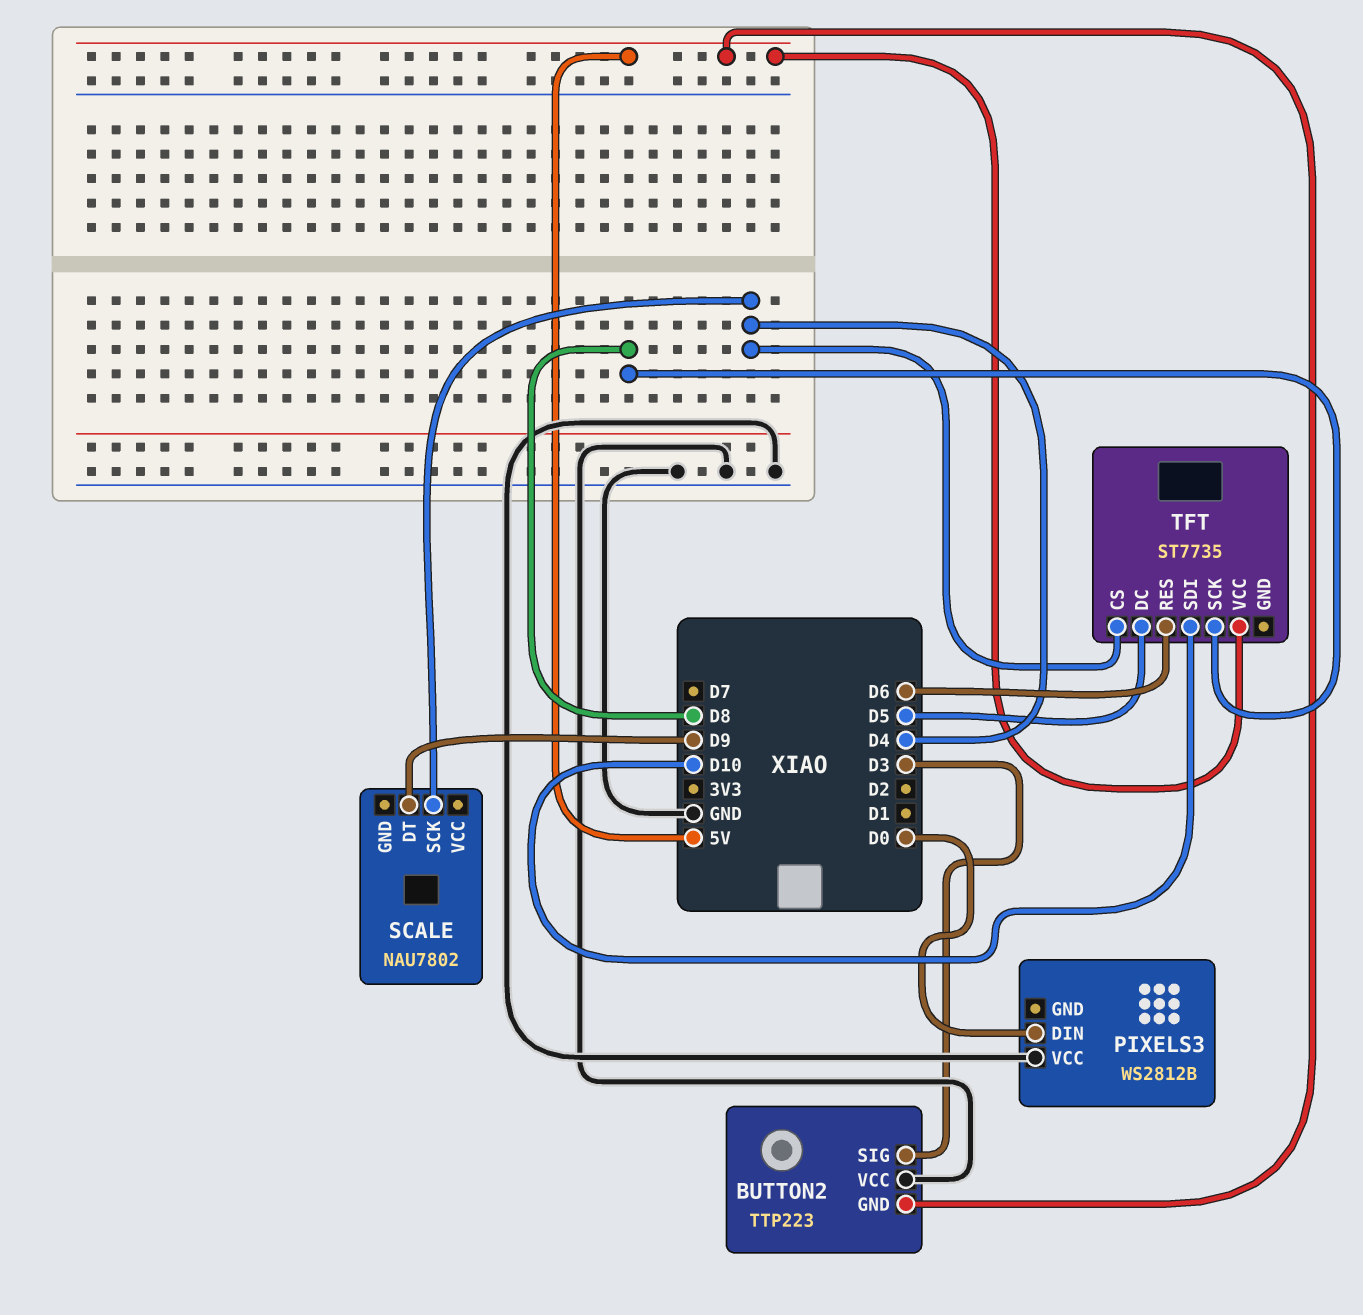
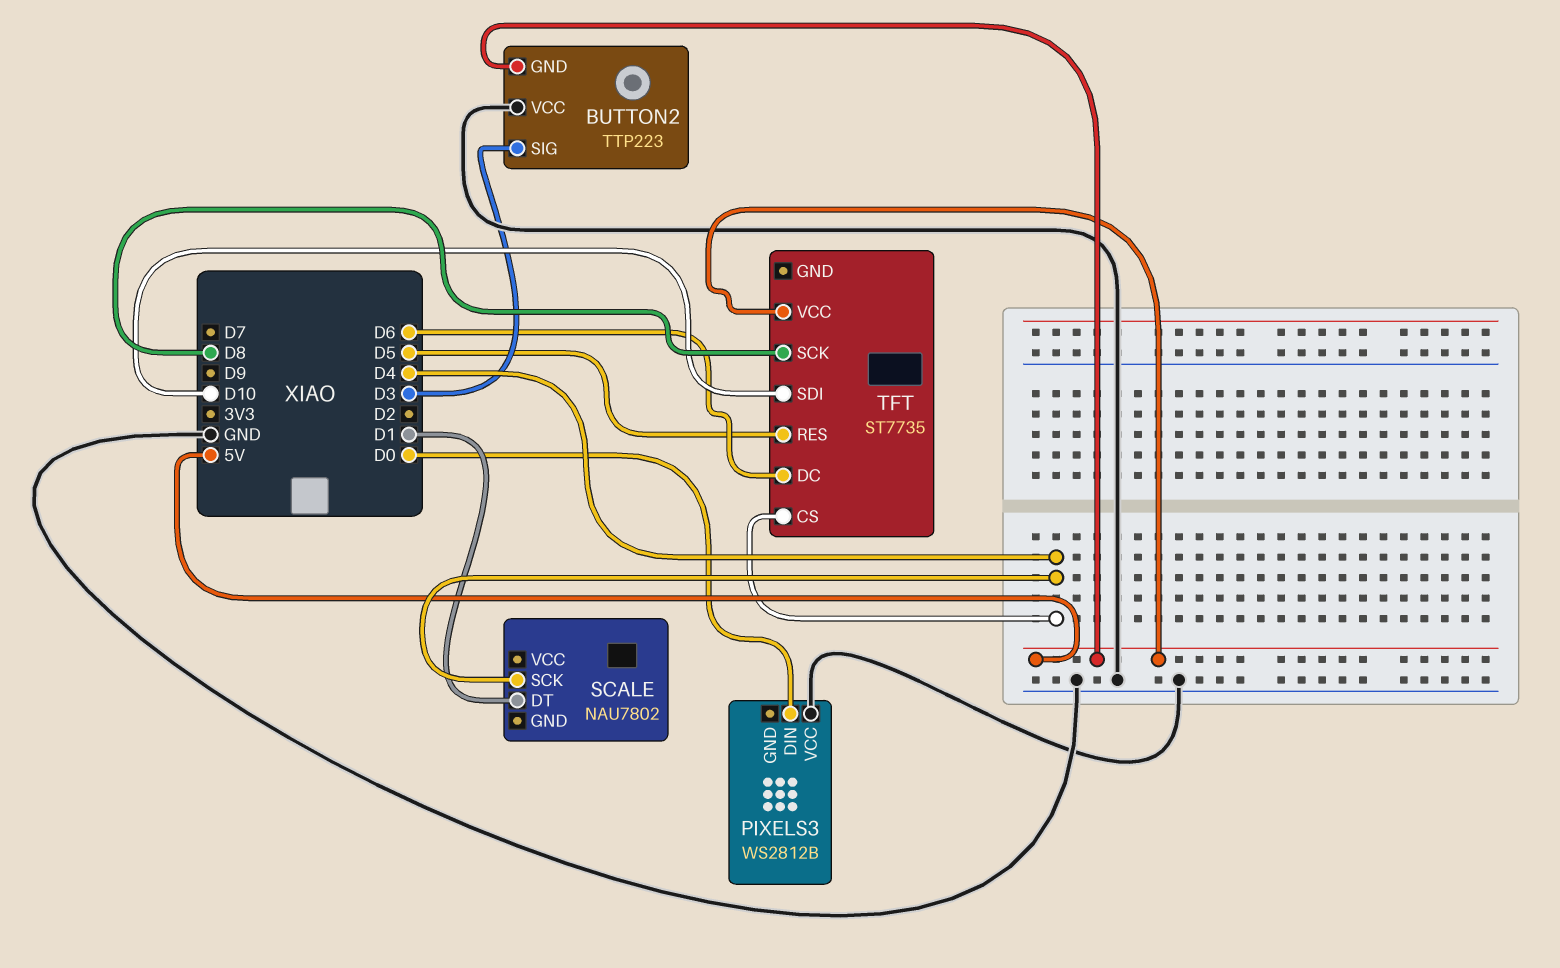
SCALE pin DT: D9 -> D1
TFT pin DC: D5 -> D6
TFT pin RES: D6 -> D5

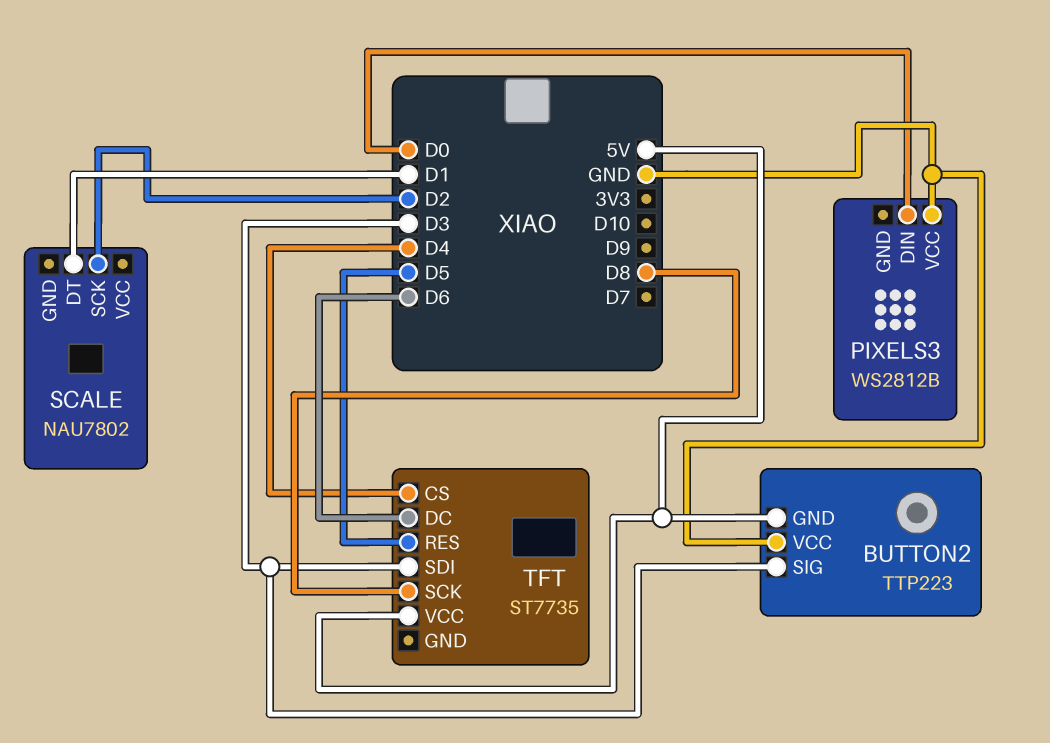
SCALE pin SCK: D4 -> D2
TFT pin SDI: D10 -> D3

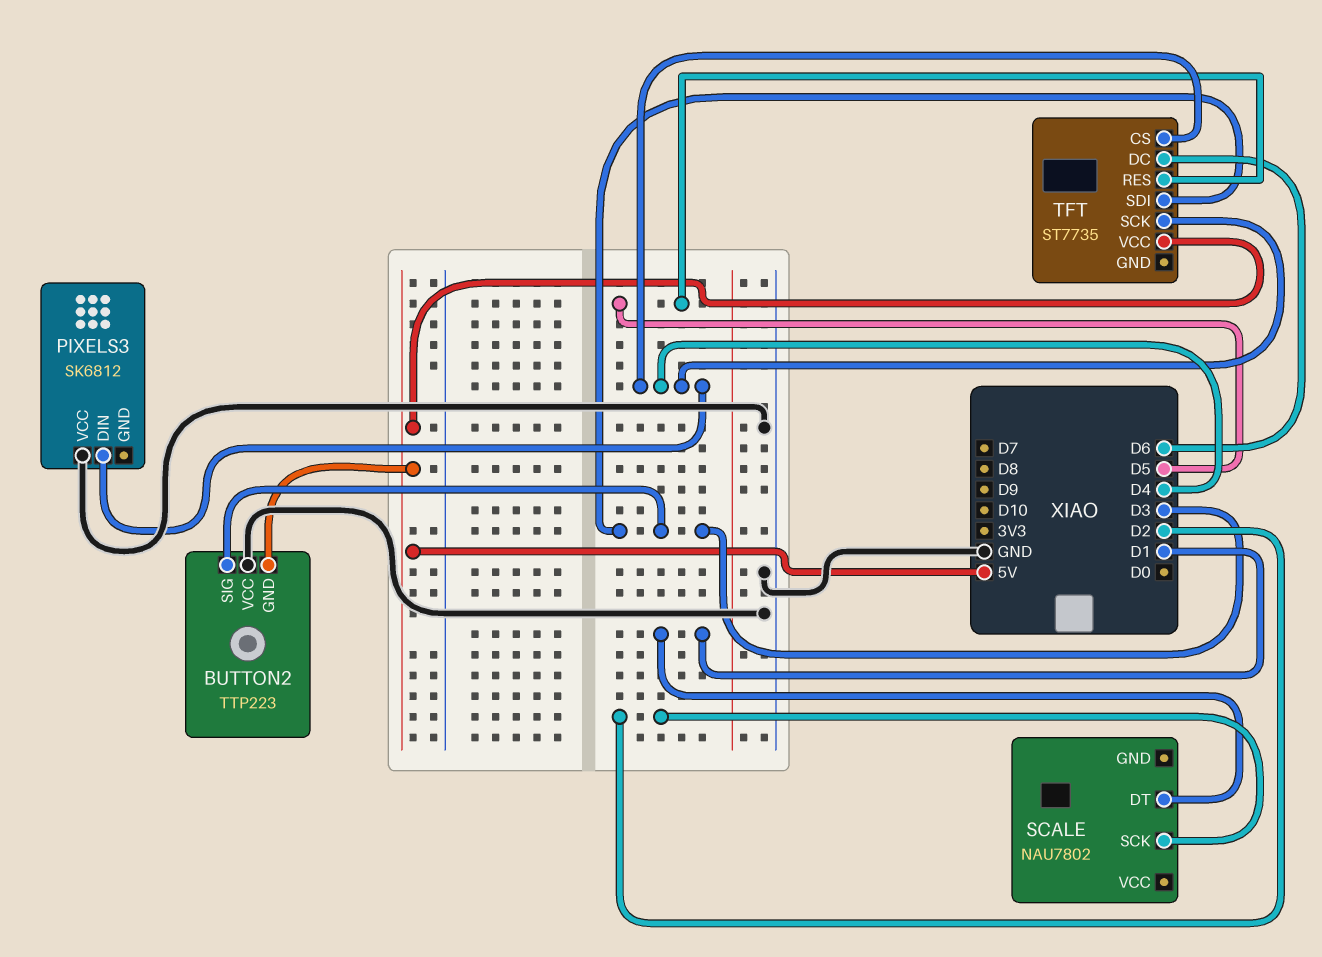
PIXELS3: WS2812B -> SK6812
PIXELS3 pin DIN: D0 -> D4
TFT pin SCK: D8 -> D4

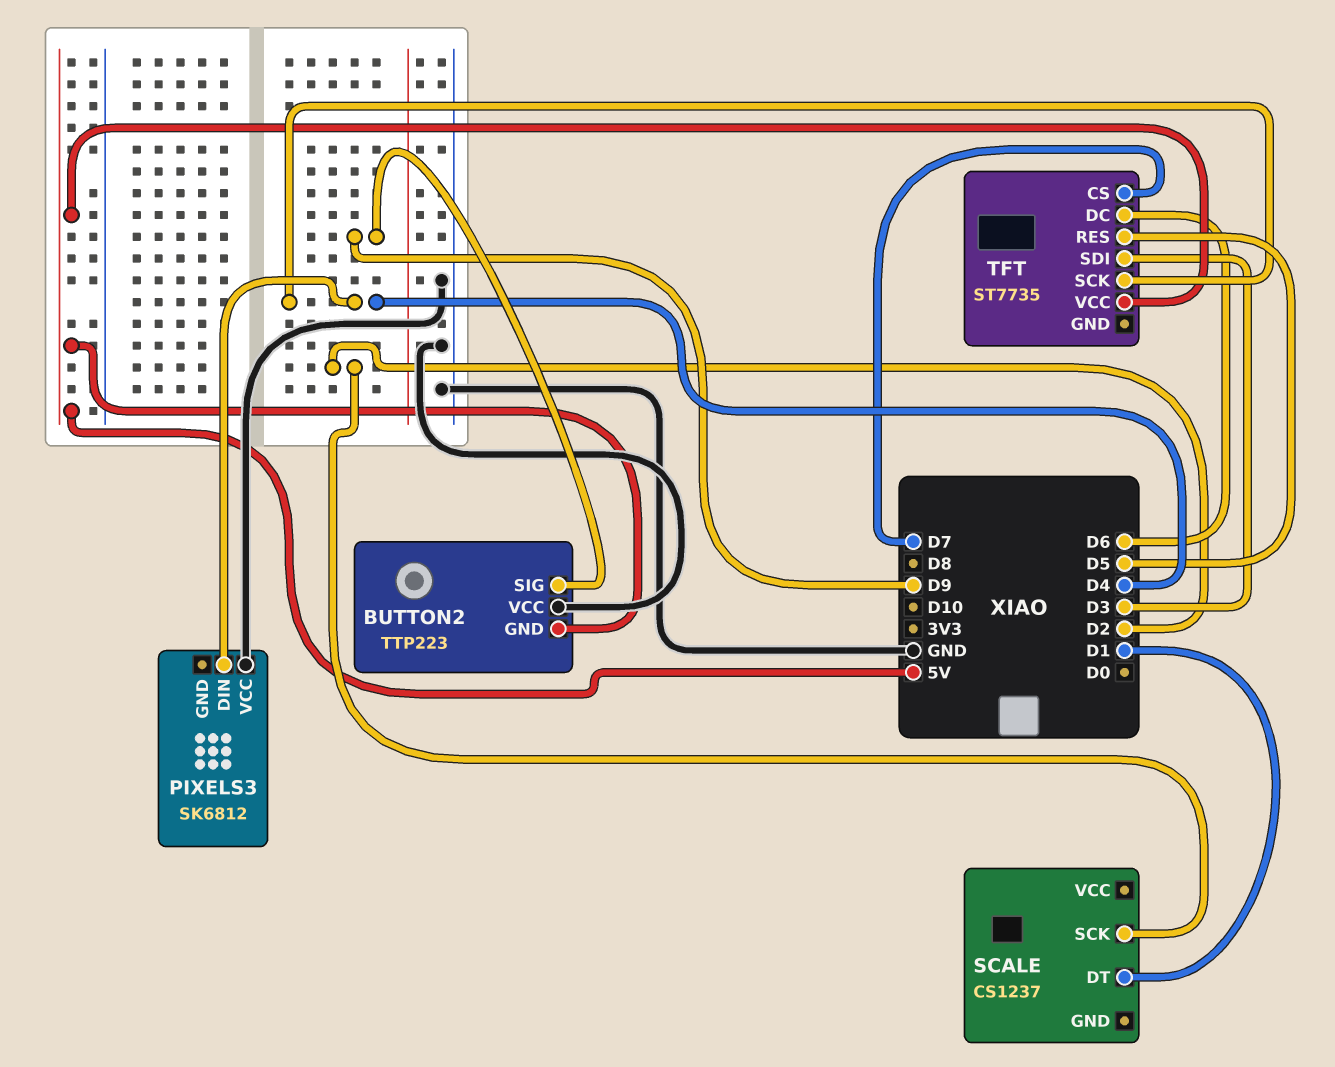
BUTTON2 pin SIG: D3 -> D9
SCALE: NAU7802 -> CS1237
TFT pin CS: D4 -> D7

